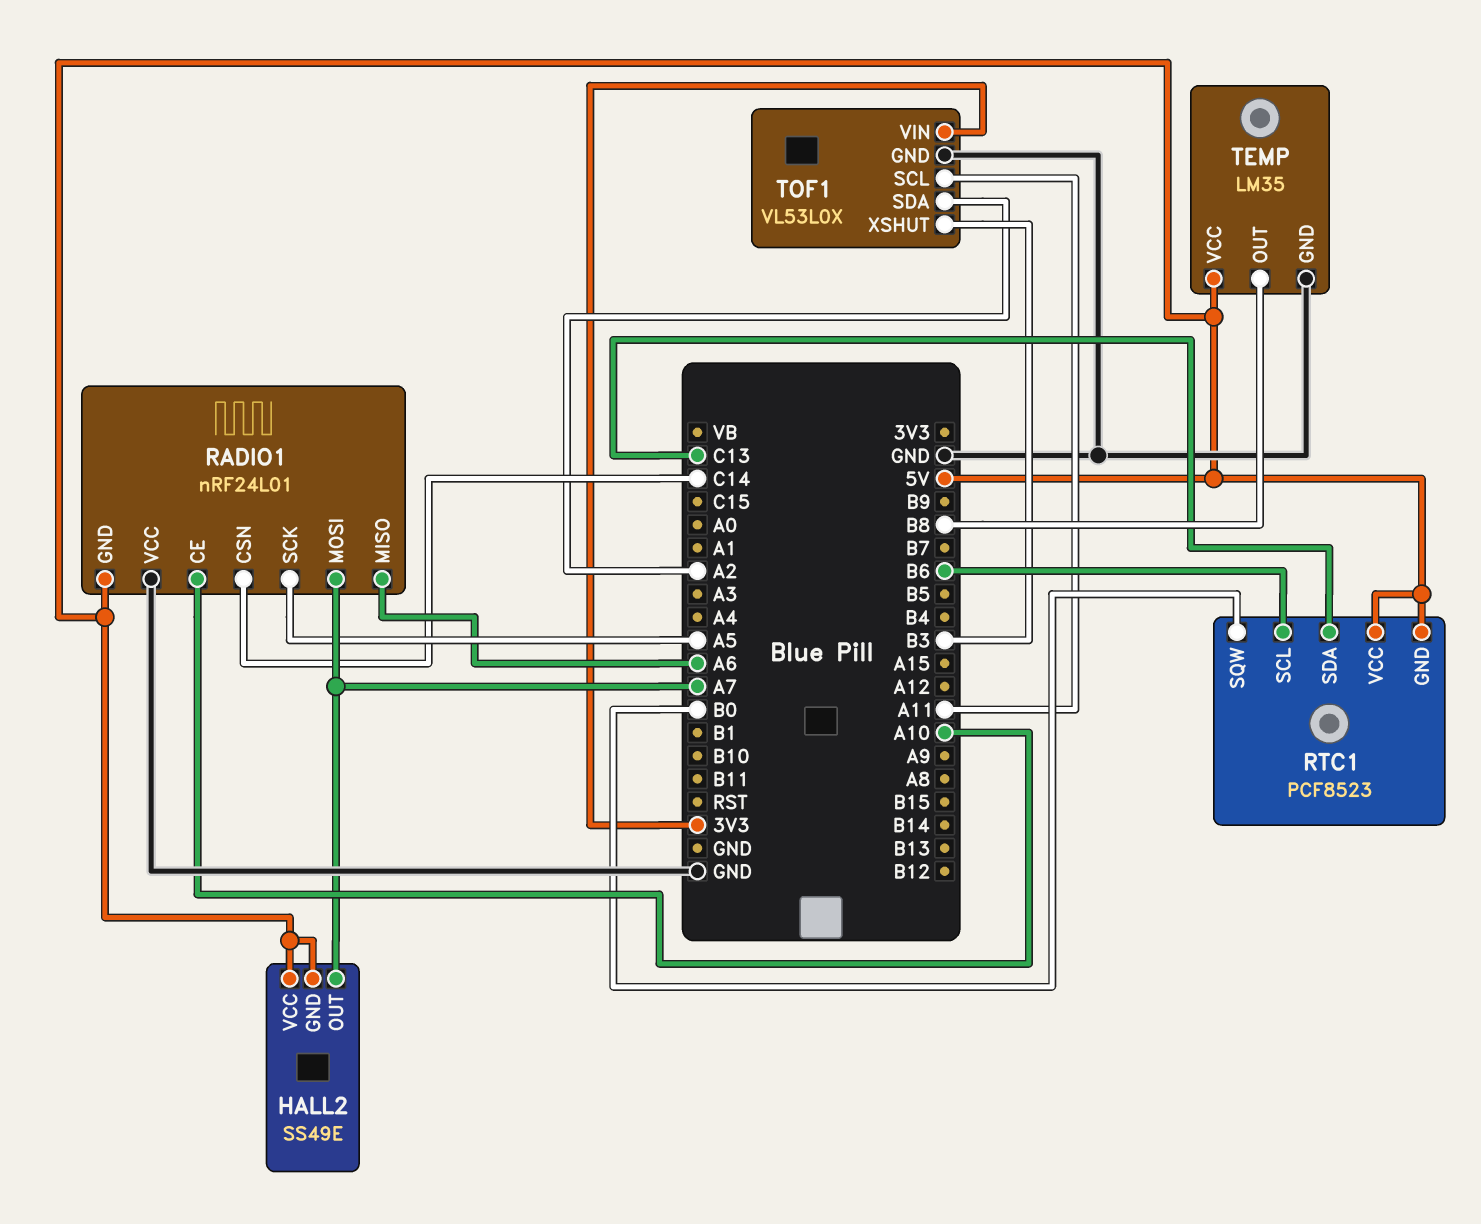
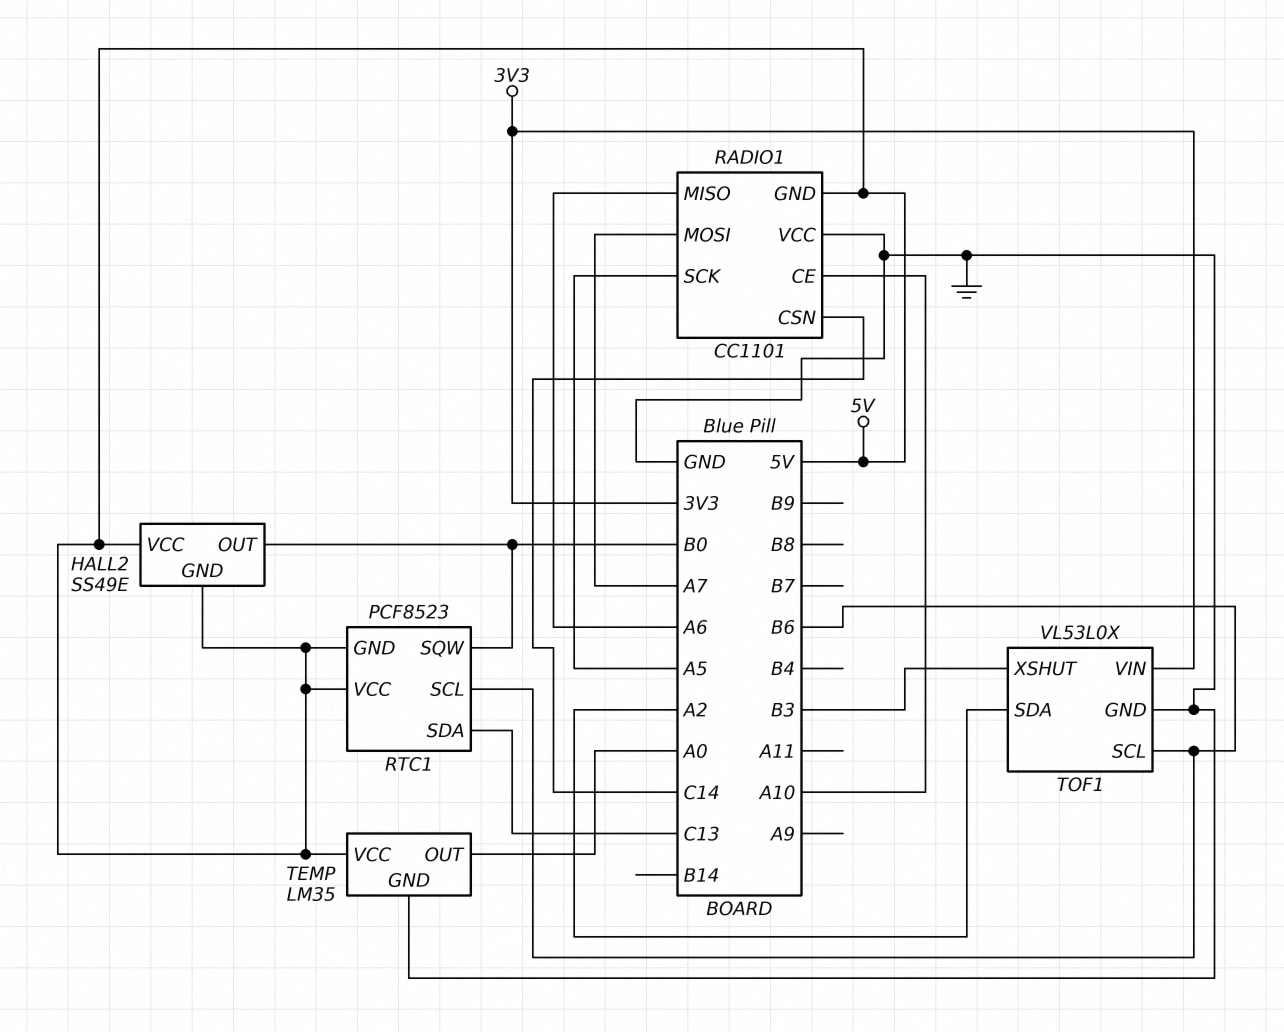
HALL2 pin OUT: A7 -> B0
RADIO1: nRF24L01 -> CC1101
TEMP pin OUT: B8 -> A0
TOF1 pin SCL: A11 -> B6

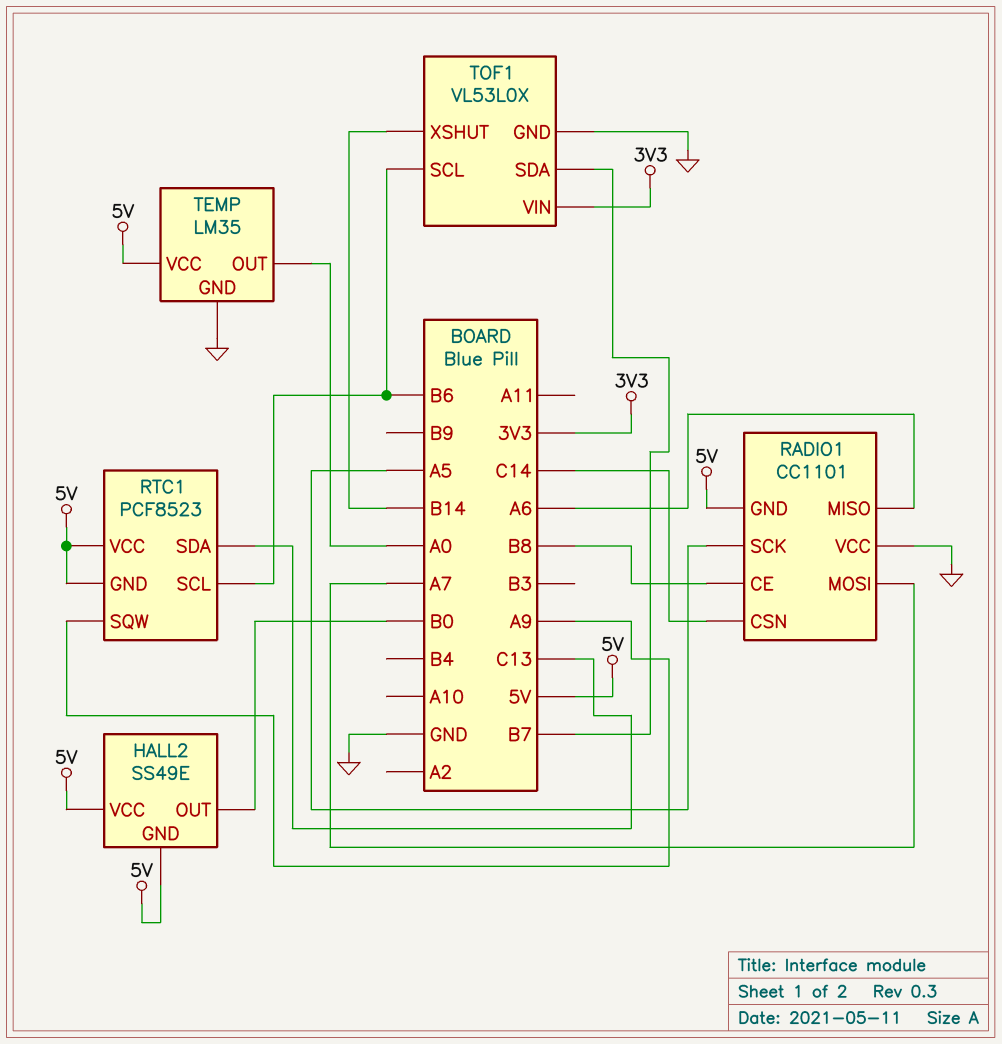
RADIO1 pin CE: A10 -> B8
RTC1 pin SQW: B0 -> A9
TOF1 pin SDA: A2 -> B7
TOF1 pin XSHUT: B3 -> B14

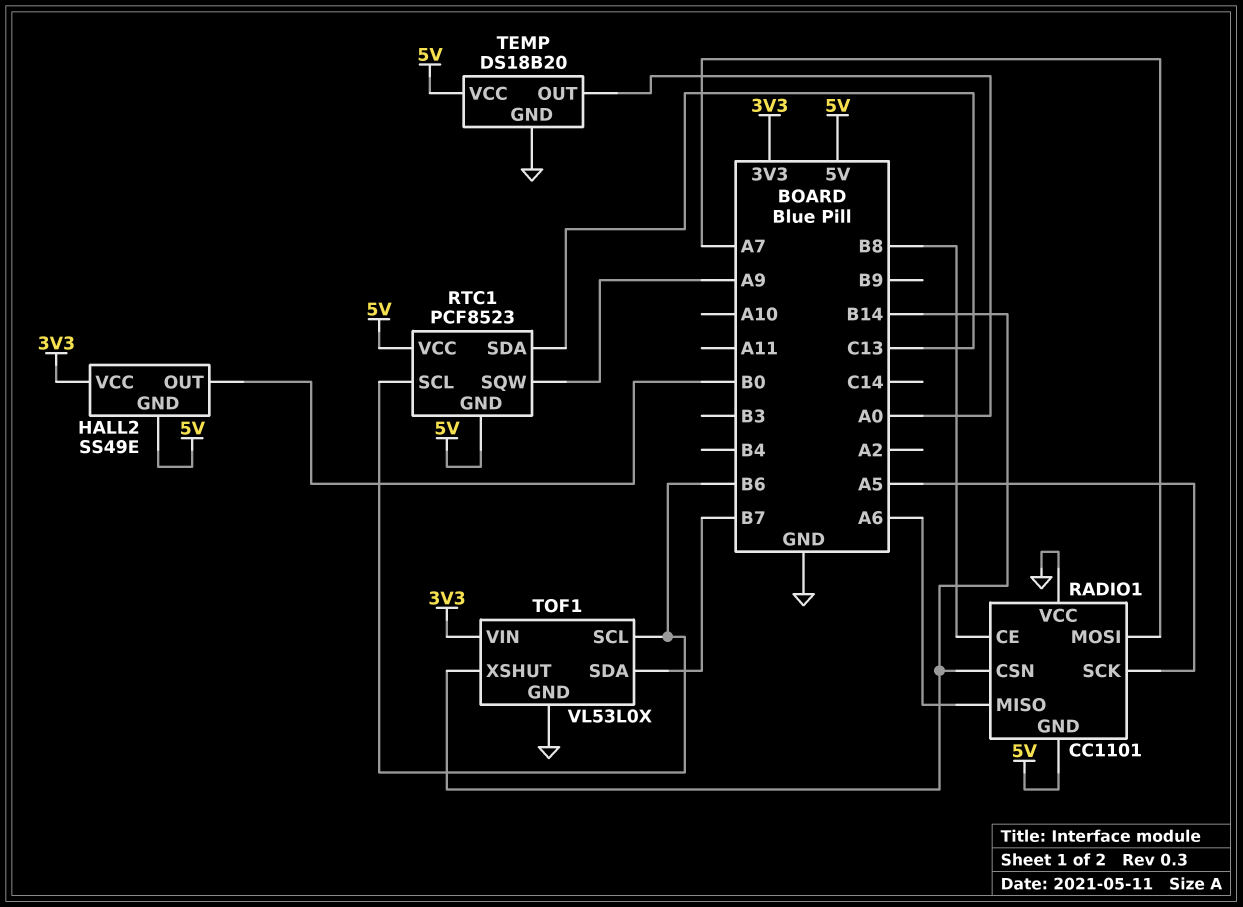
HALL2 pin VCC: 5V -> 3V3
RADIO1 pin CSN: C14 -> B14
TEMP: LM35 -> DS18B20

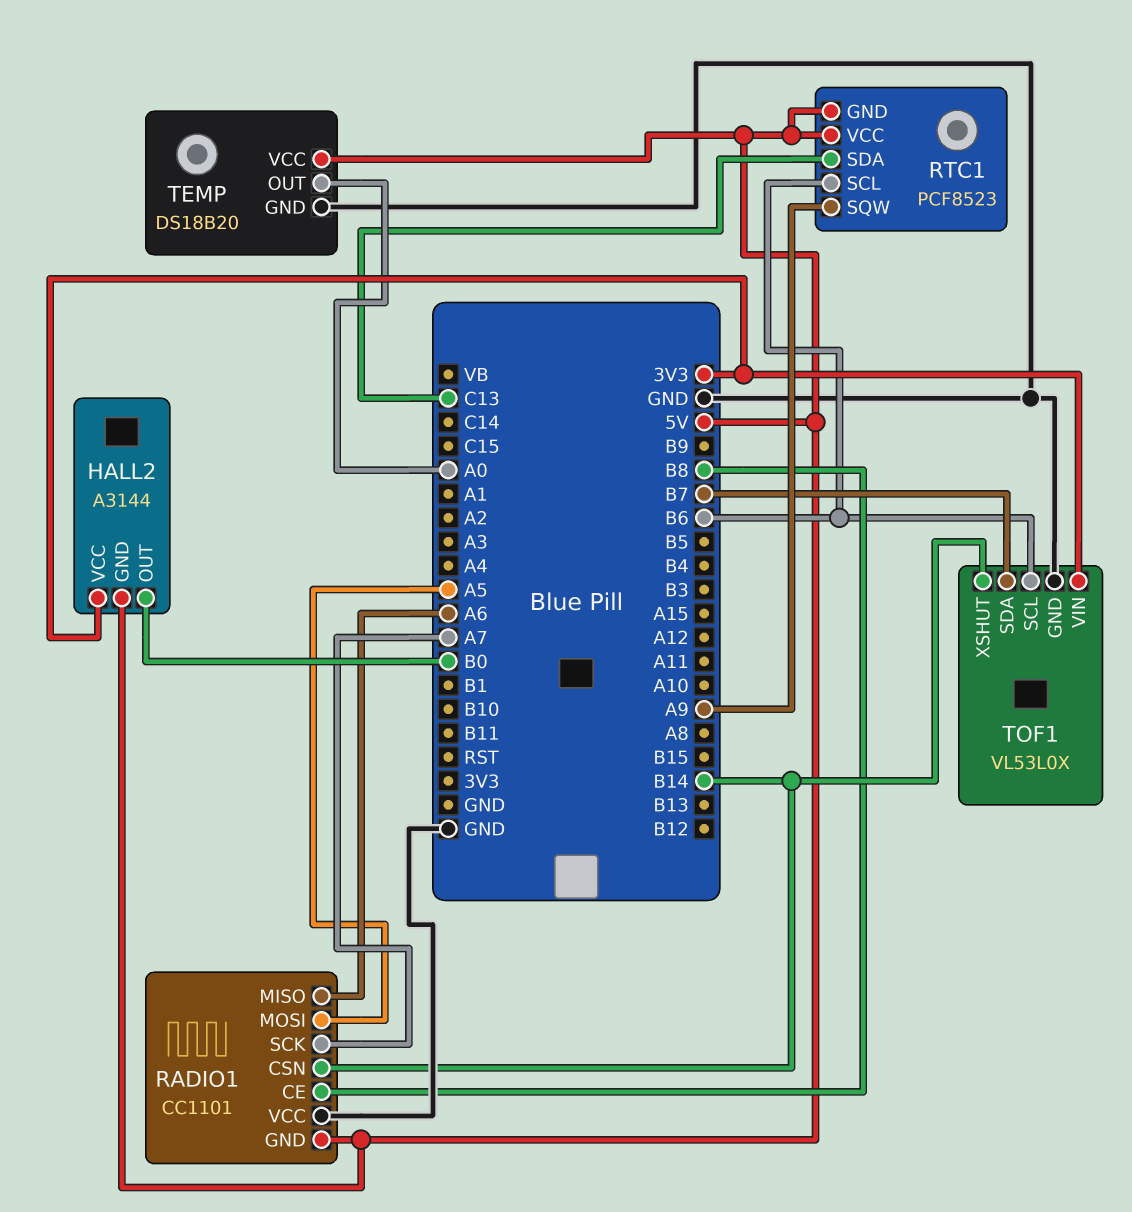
HALL2: SS49E -> A3144
RADIO1 pin MOSI: A7 -> A5
RADIO1 pin SCK: A5 -> A7

